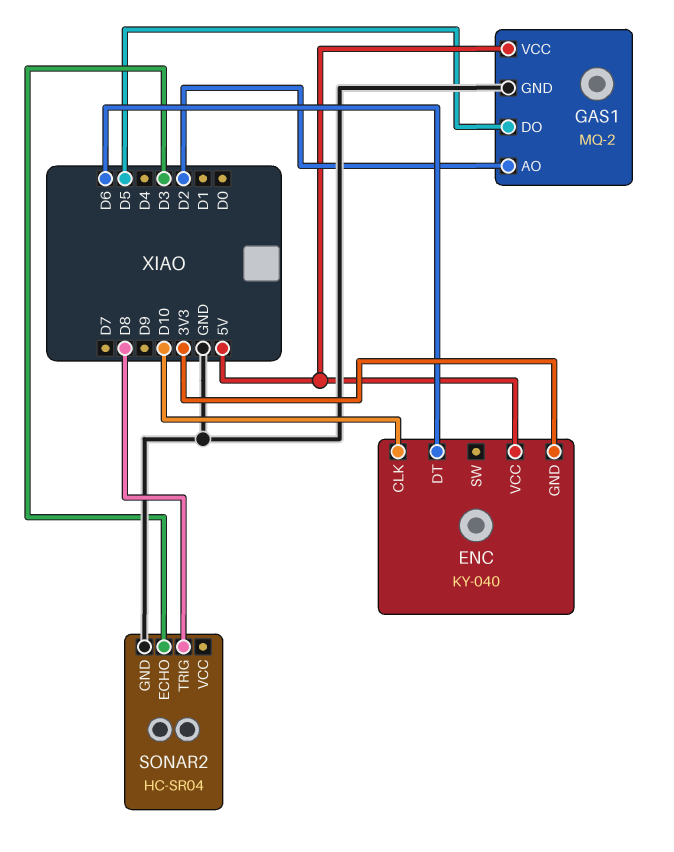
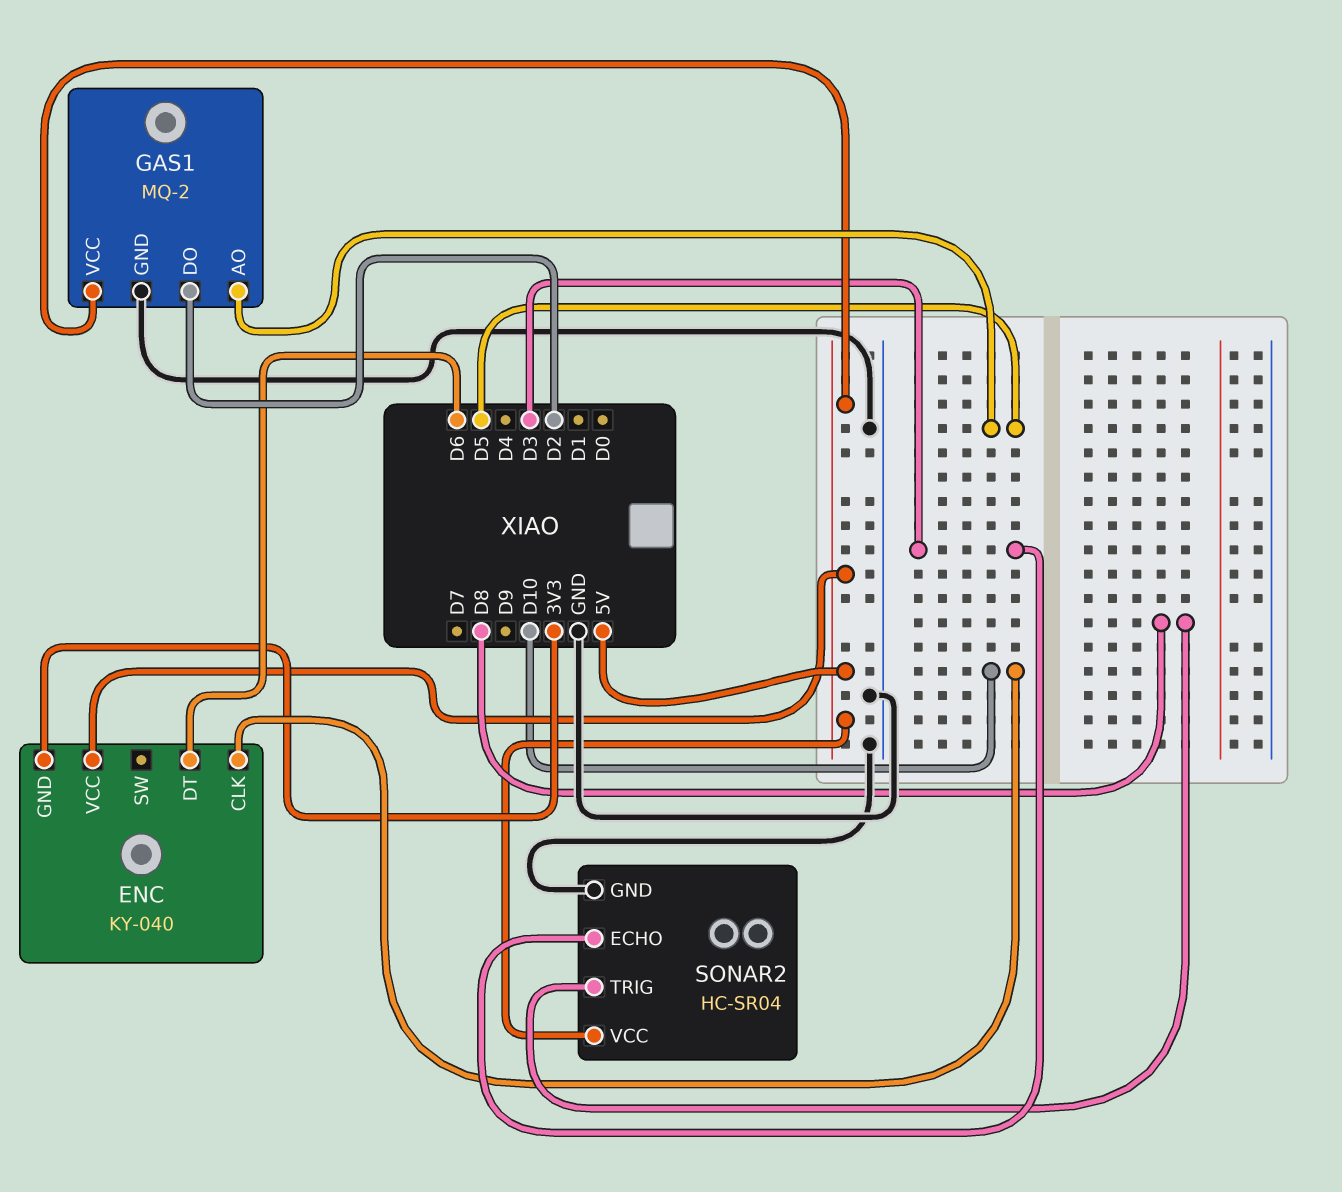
GAS1 pin AO: D2 -> D5
GAS1 pin DO: D5 -> D2
SONAR2 pin VCC: none -> 5V

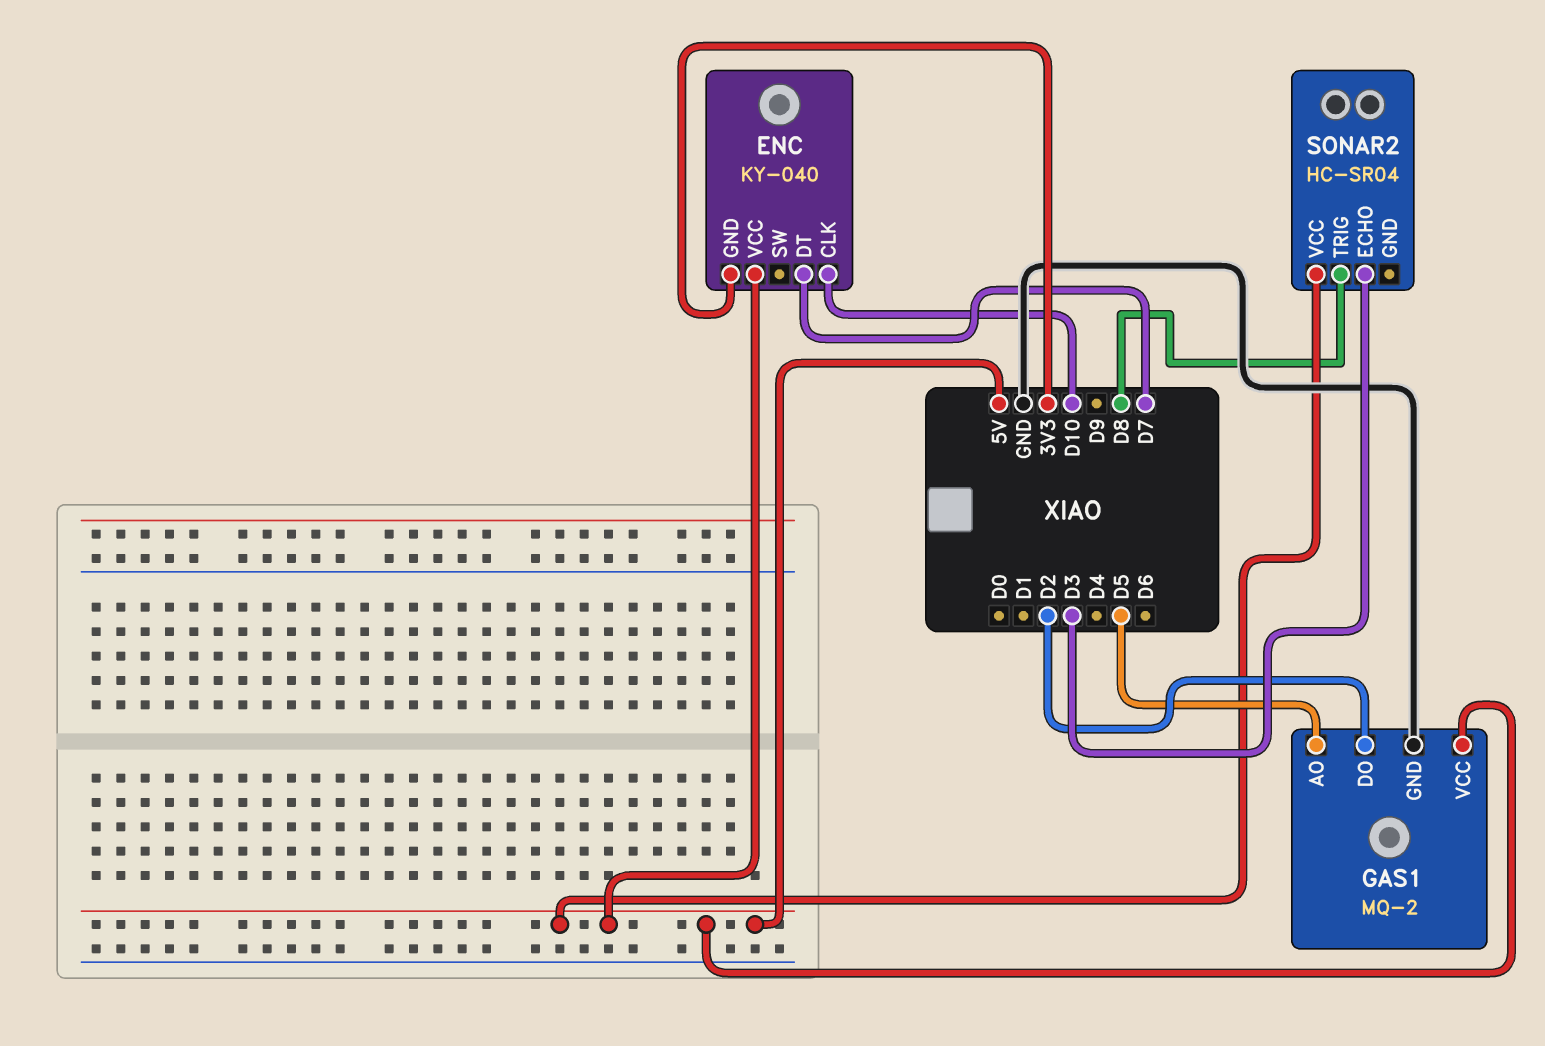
ENC pin DT: D6 -> D7
SONAR2 pin GND: GND -> none

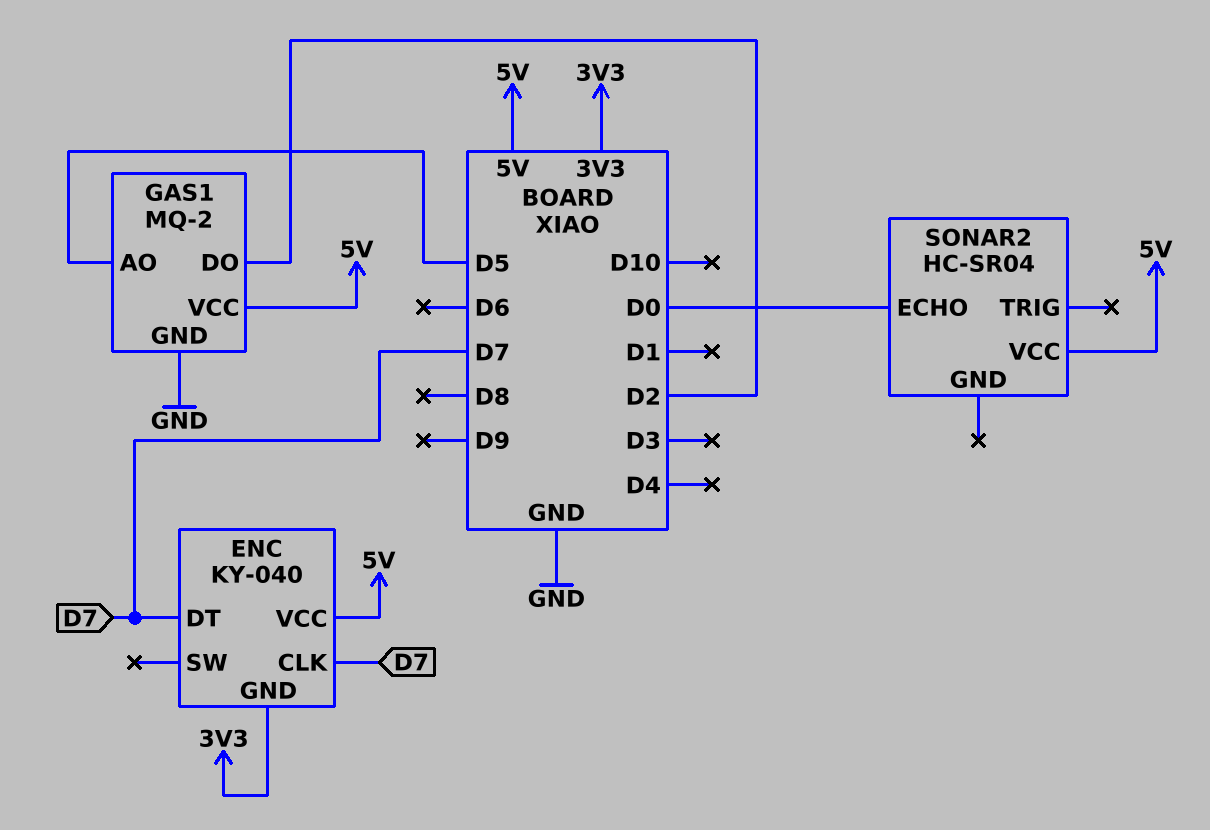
ENC pin CLK: D10 -> D7
SONAR2 pin ECHO: D3 -> D0
SONAR2 pin TRIG: D8 -> none

